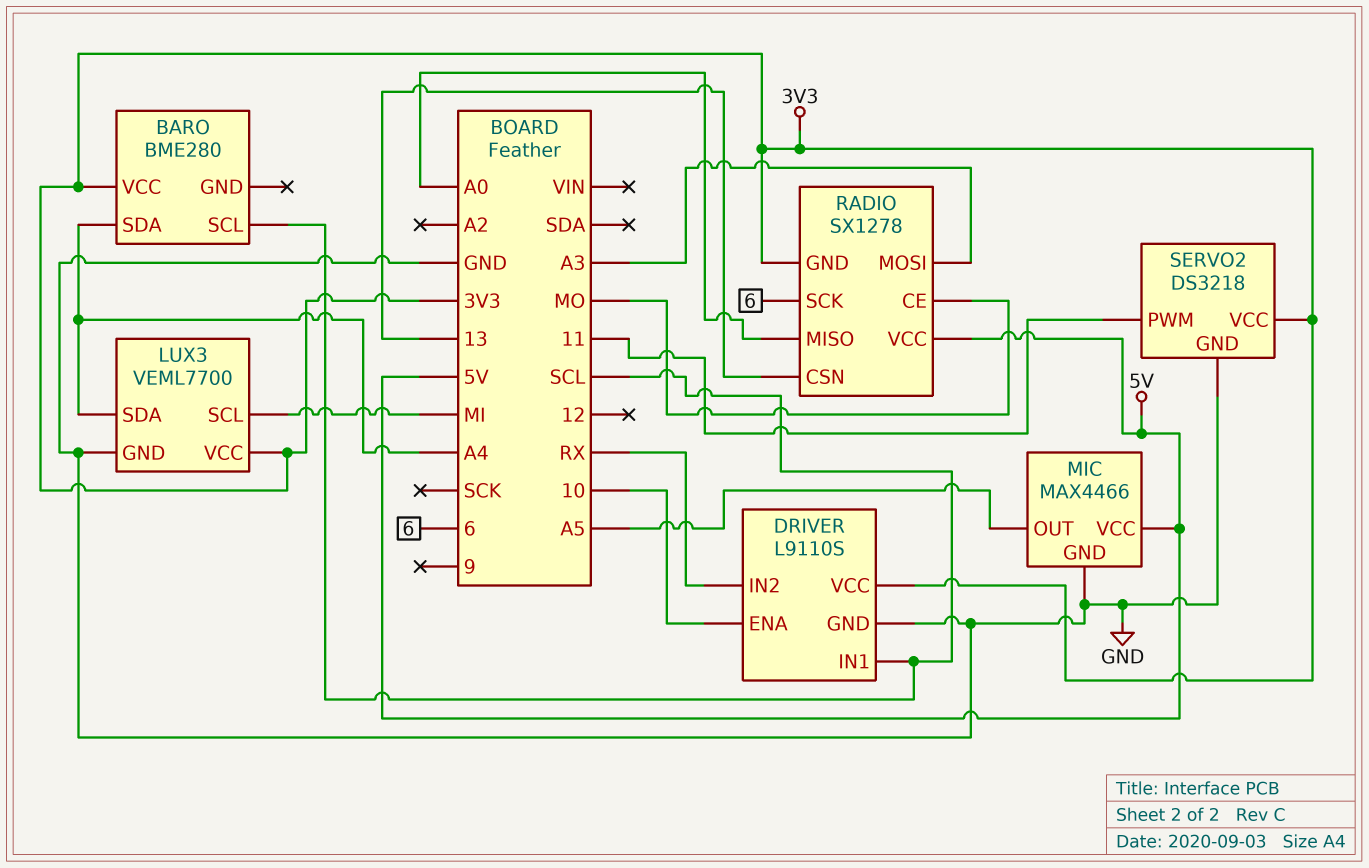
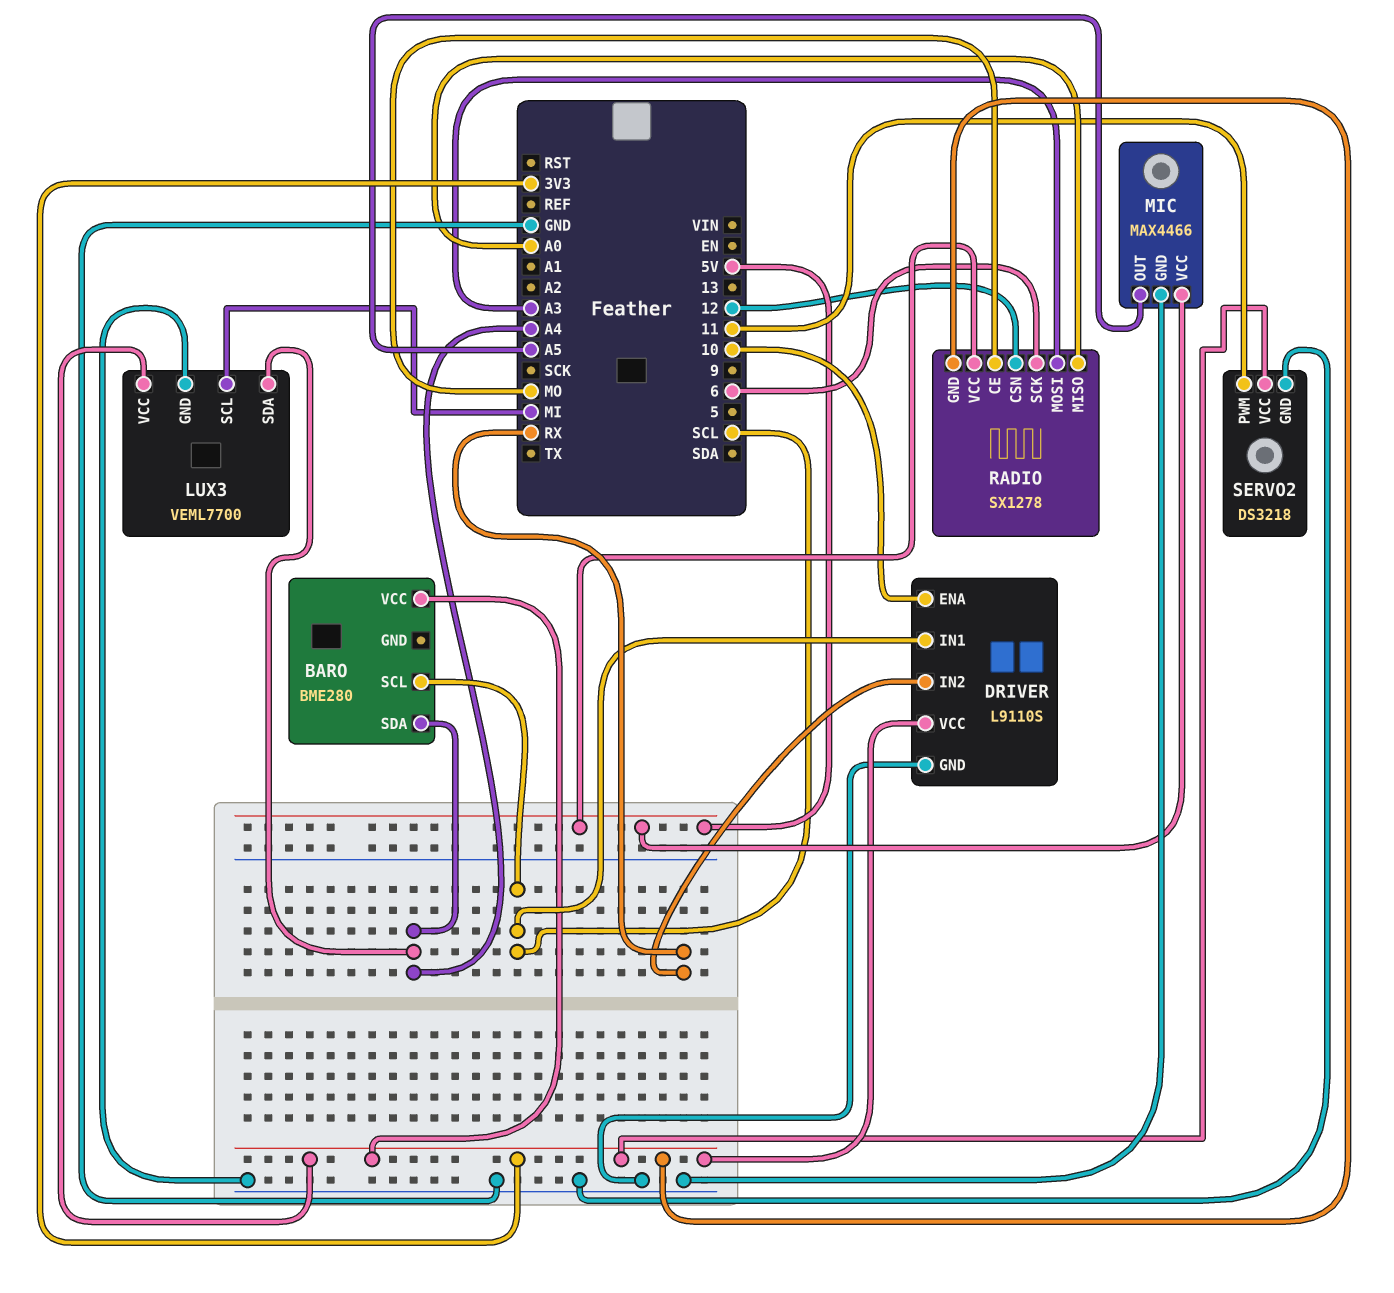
RADIO pin CSN: 13 -> 12

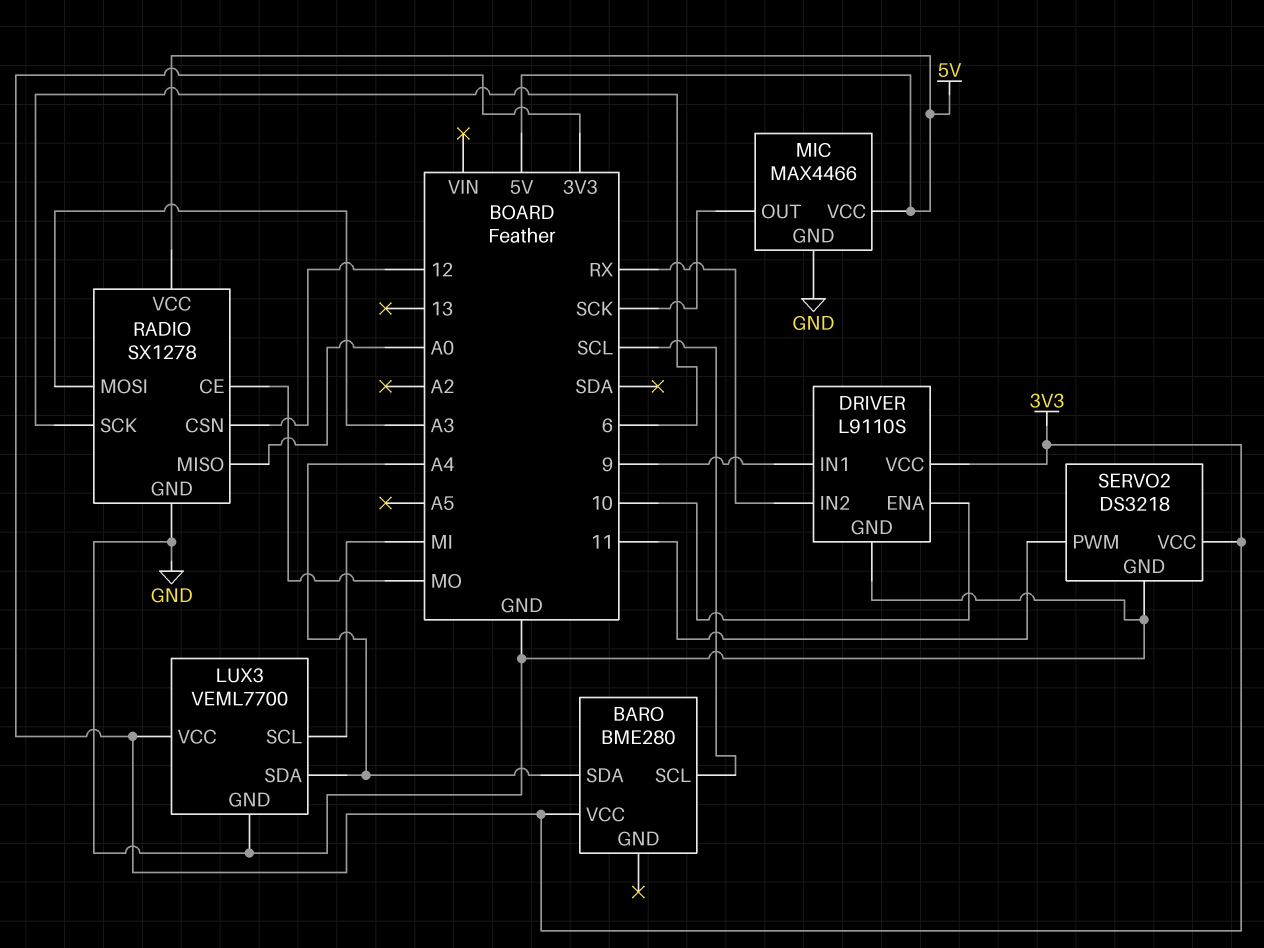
DRIVER pin IN1: SCL -> 9
MIC pin OUT: A5 -> SCK
RADIO pin GND: 3V3 -> GND

